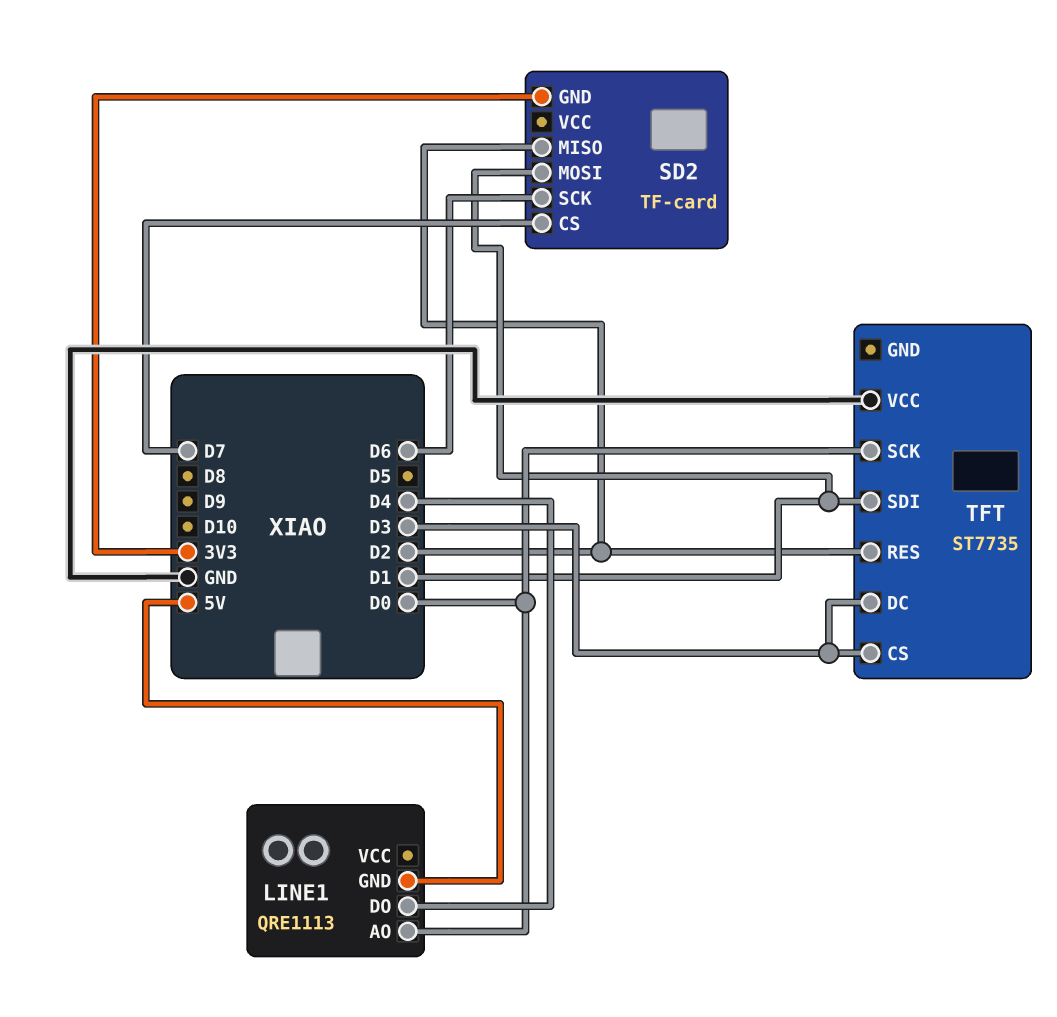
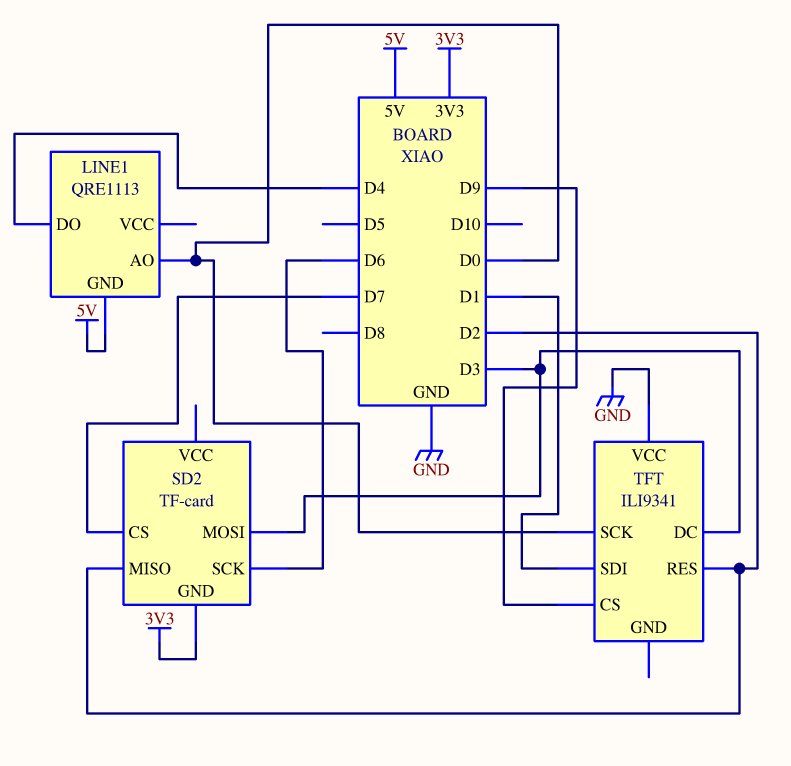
SD2 pin MOSI: D1 -> D3
TFT: ST7735 -> ILI9341
TFT pin CS: D3 -> D9

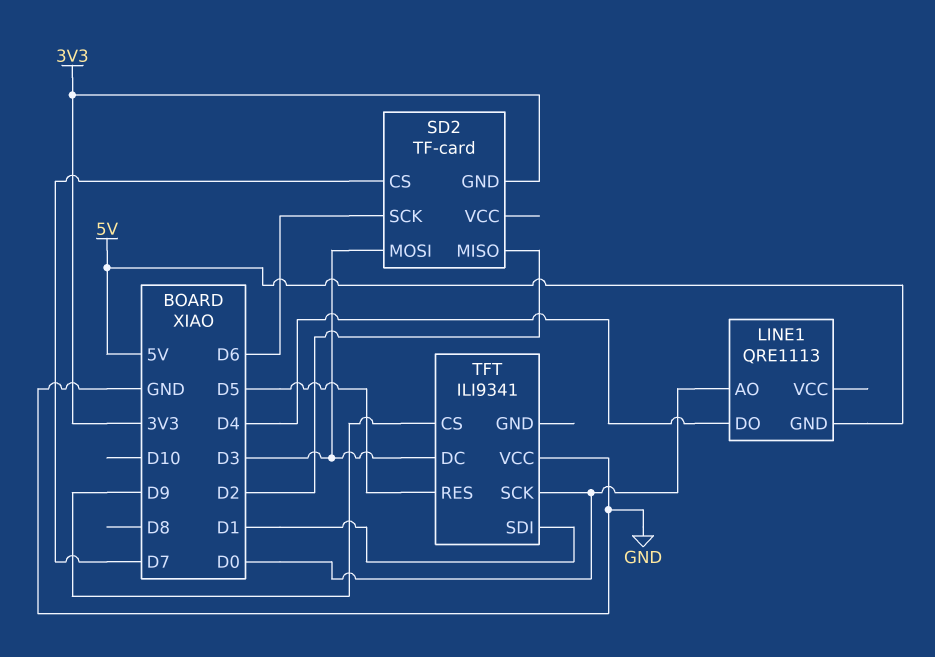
TFT pin RES: D2 -> D5

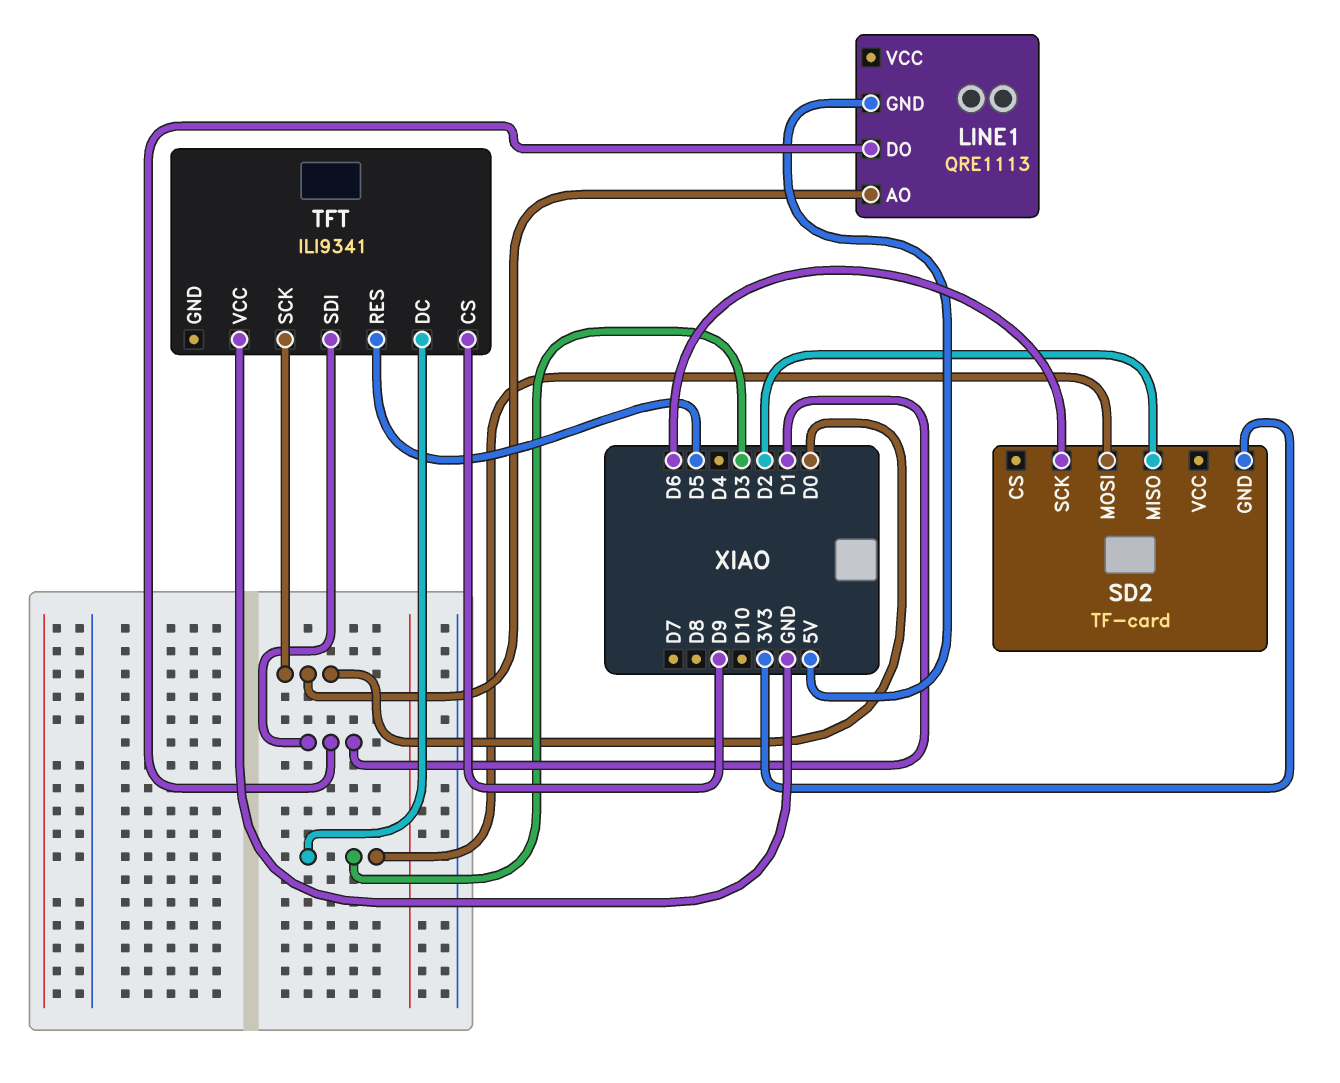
LINE1 pin DO: D4 -> D1
SD2 pin CS: D7 -> none

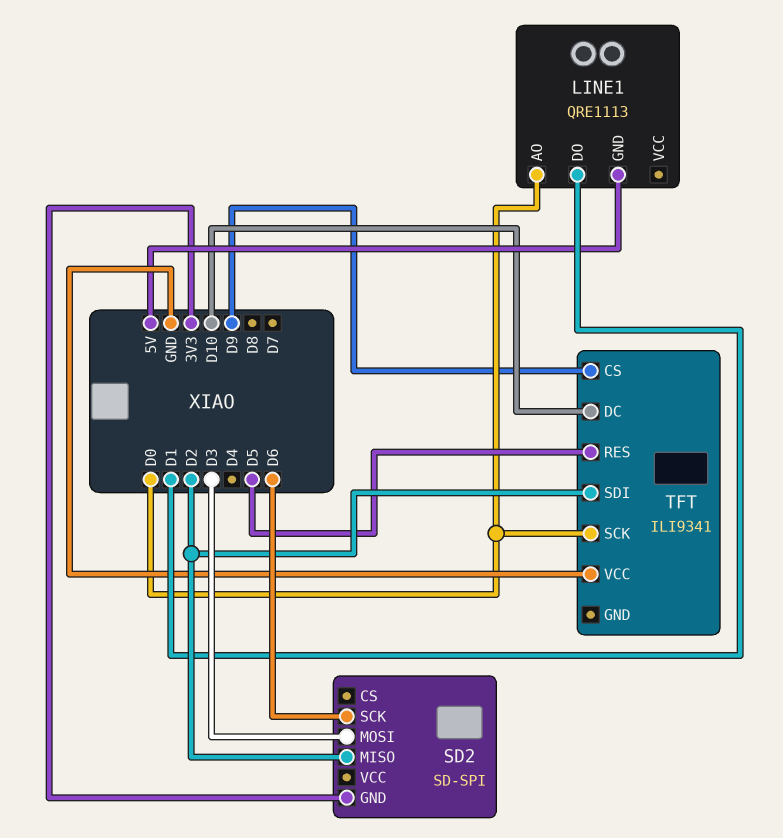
SD2: TF-card -> SD-SPI
TFT pin DC: D3 -> D10
TFT pin SDI: D1 -> D2

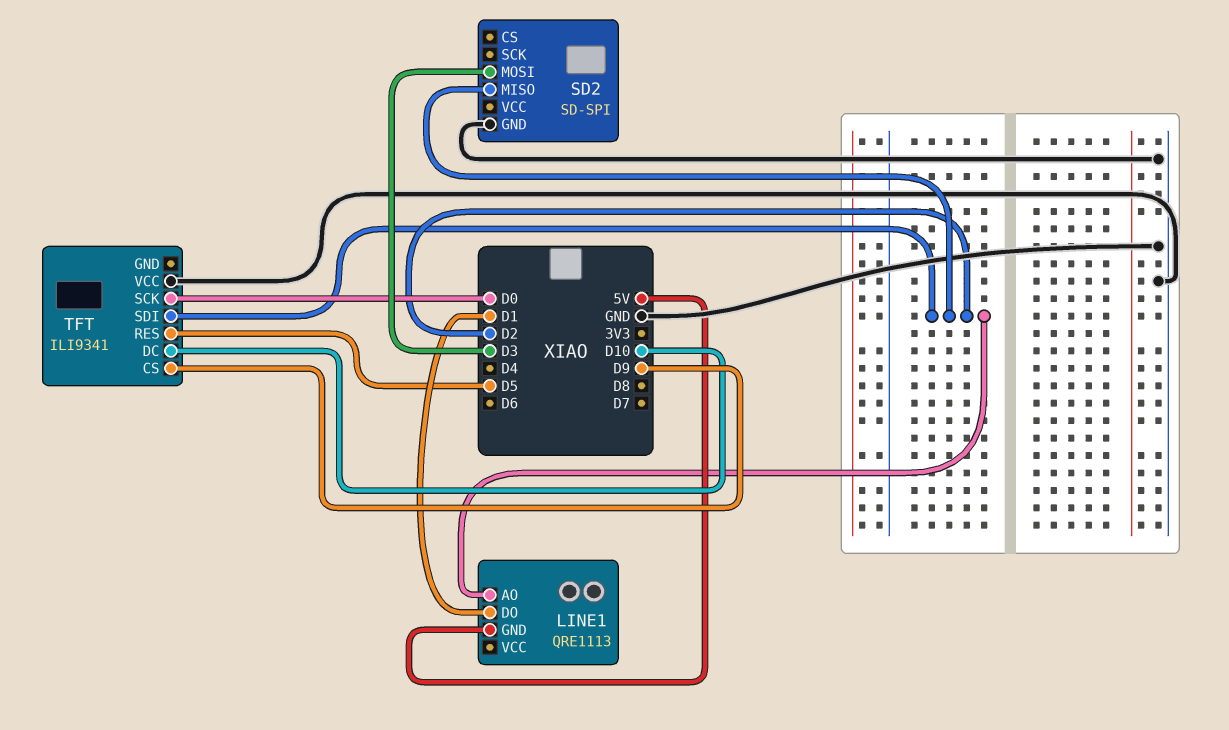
LINE1 pin AO: D0 -> D2
SD2 pin GND: 3V3 -> GND
SD2 pin SCK: D6 -> none

